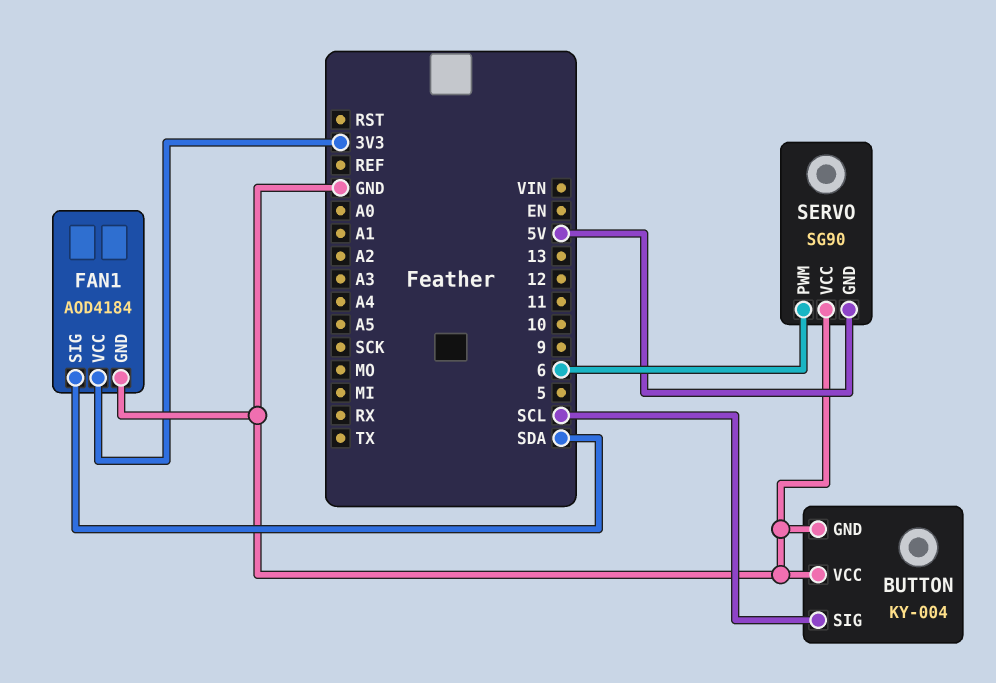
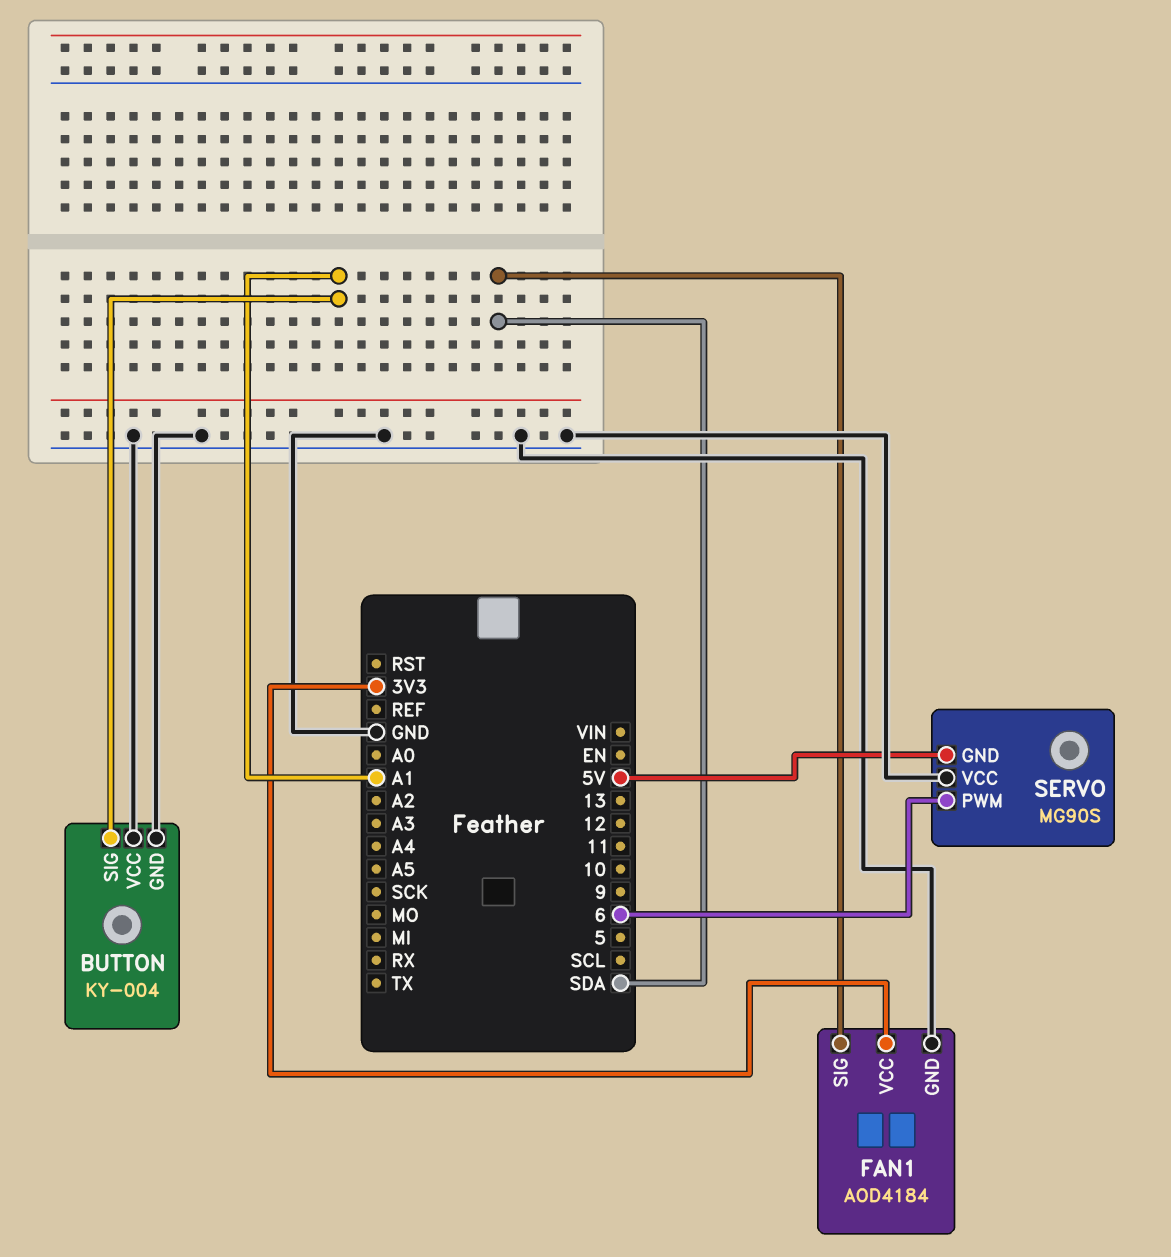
BUTTON pin SIG: SCL -> A1
SERVO: SG90 -> MG90S

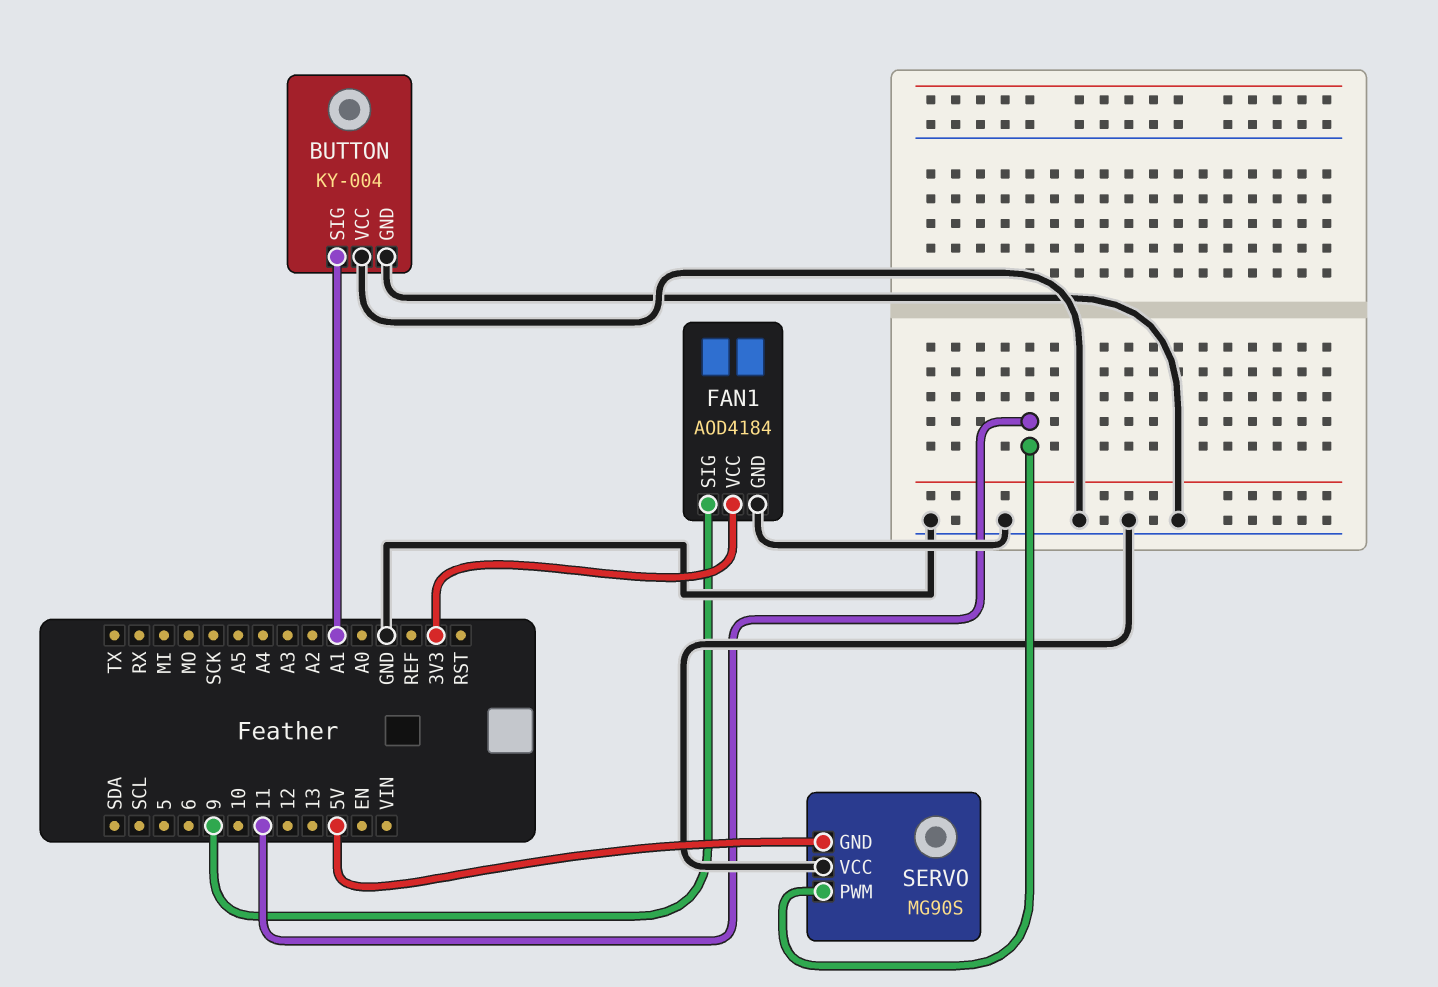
FAN1 pin SIG: SDA -> 9
SERVO pin PWM: 6 -> 11

